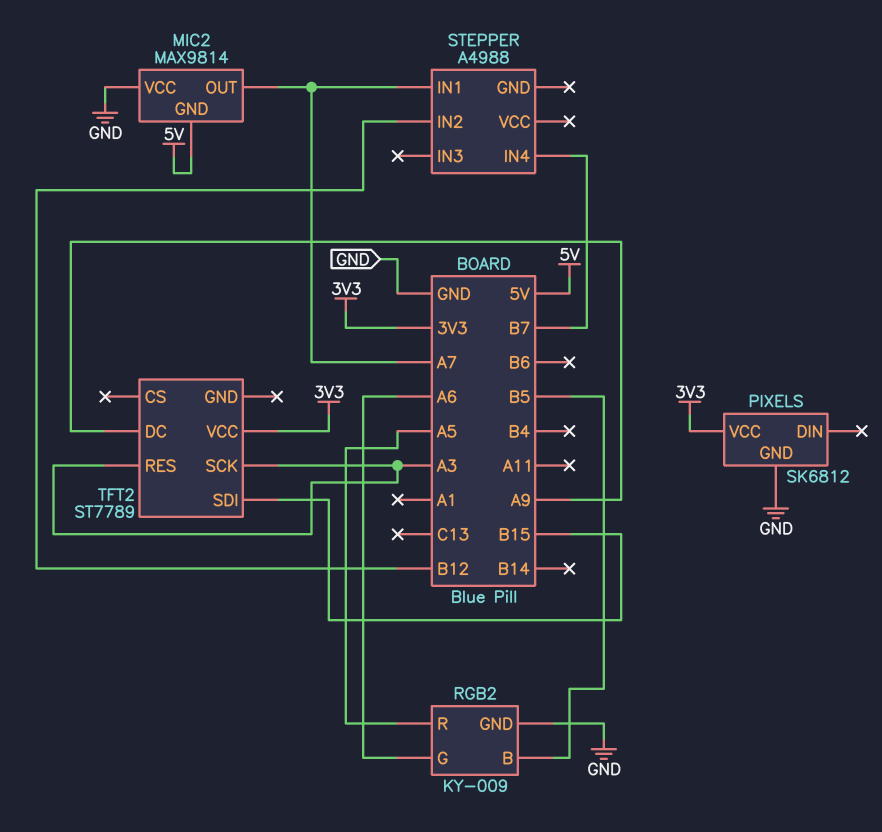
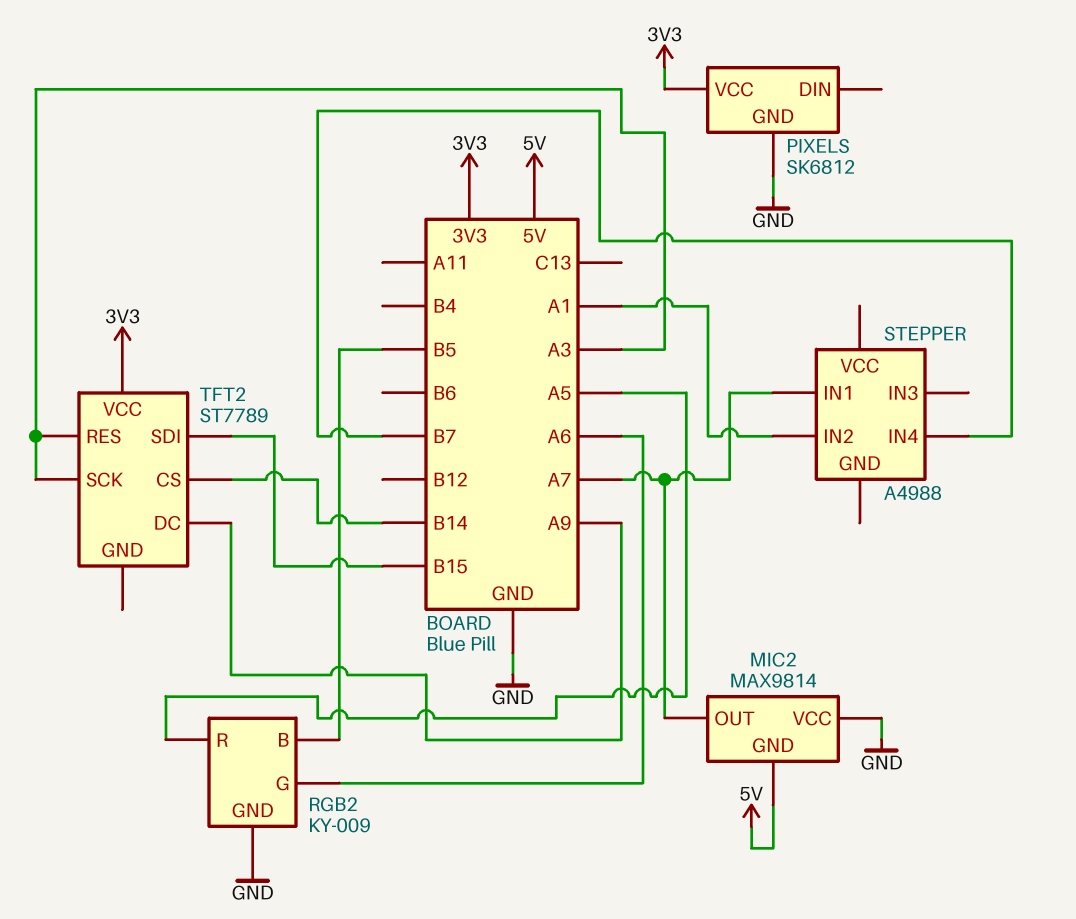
STEPPER pin IN2: B12 -> A1
TFT2 pin CS: none -> B14

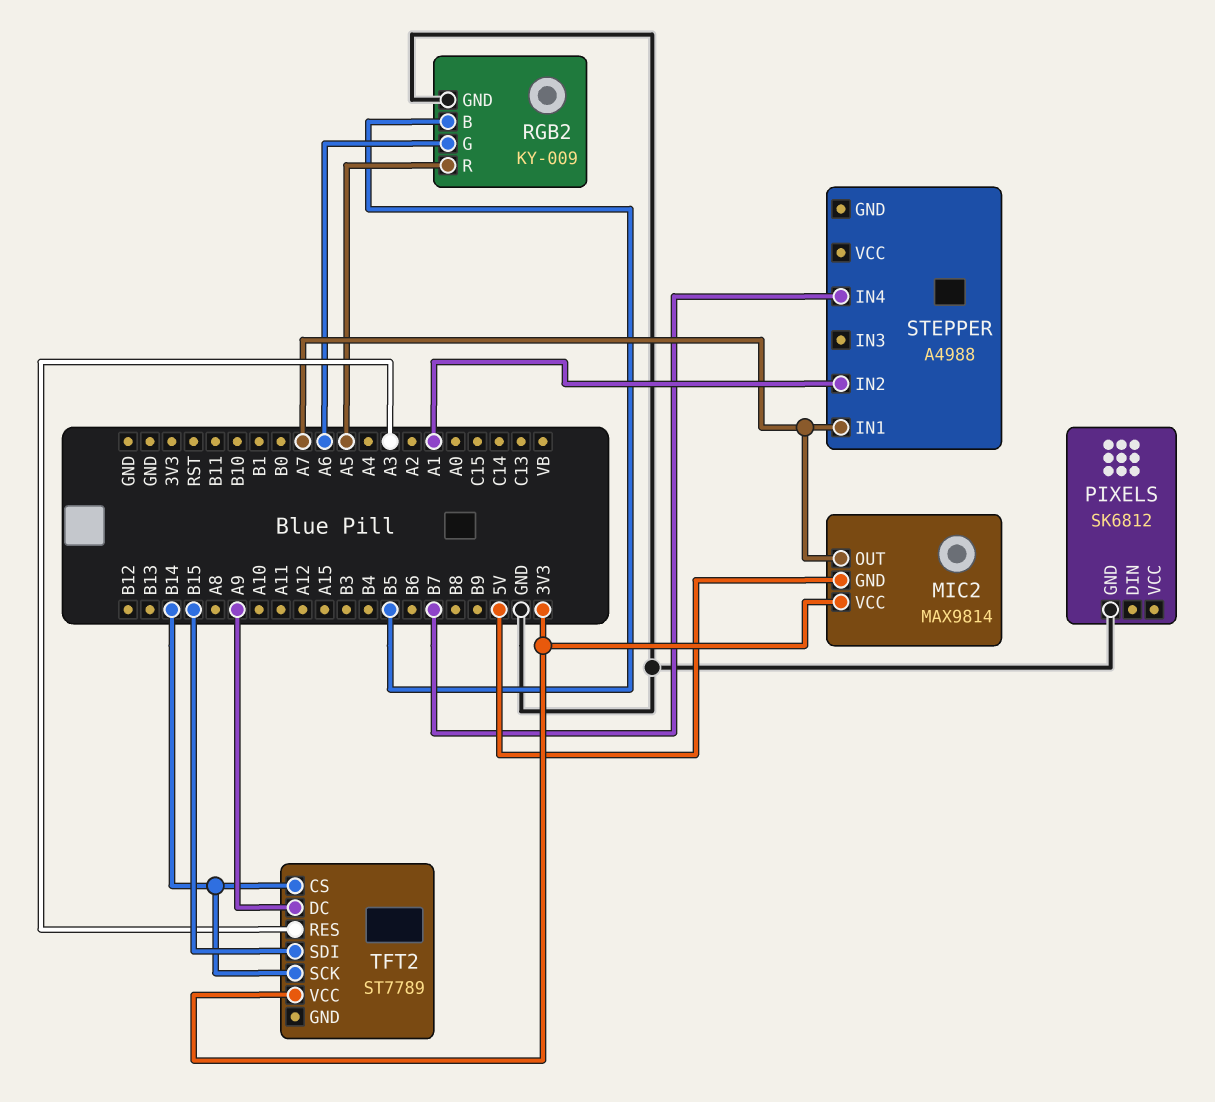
MIC2 pin VCC: GND -> 3V3
PIXELS pin VCC: 3V3 -> none
TFT2 pin SCK: A3 -> B14

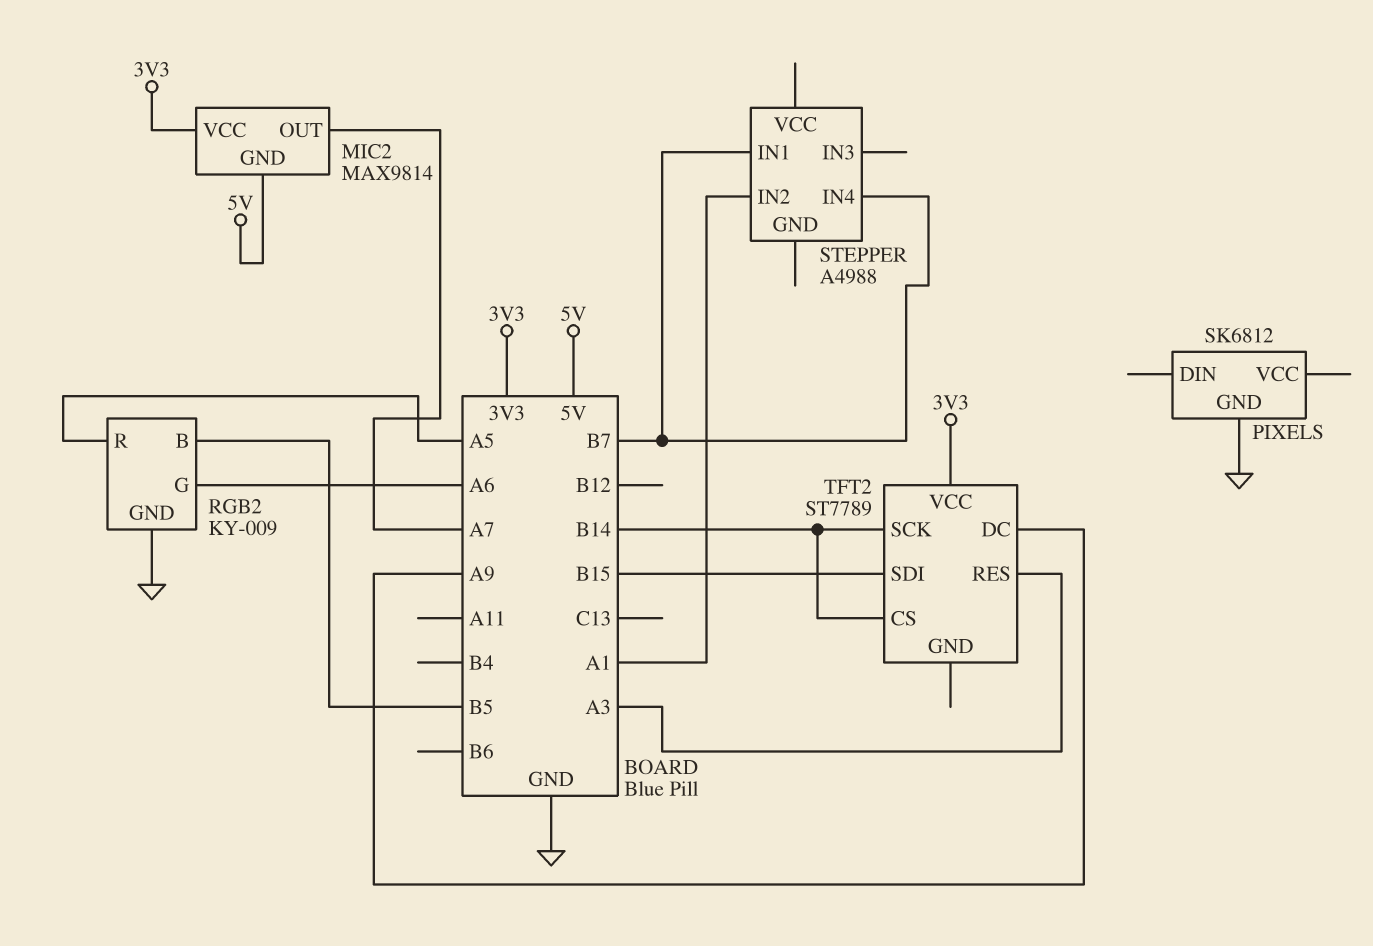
STEPPER pin IN1: A7 -> B7

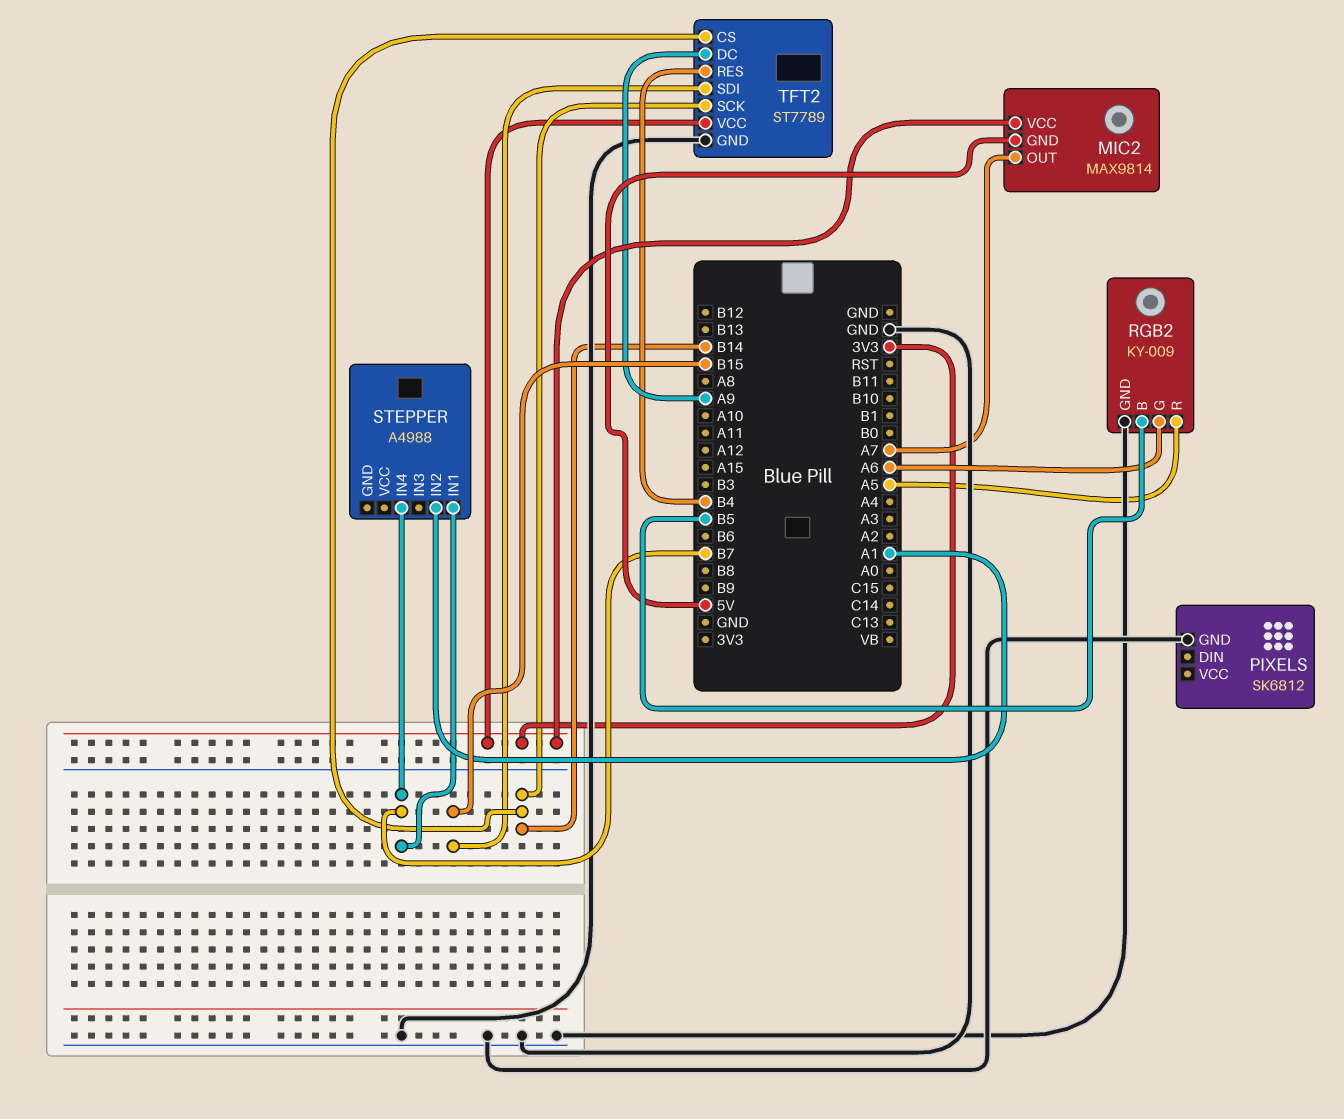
TFT2 pin GND: none -> GND
TFT2 pin RES: A3 -> B4

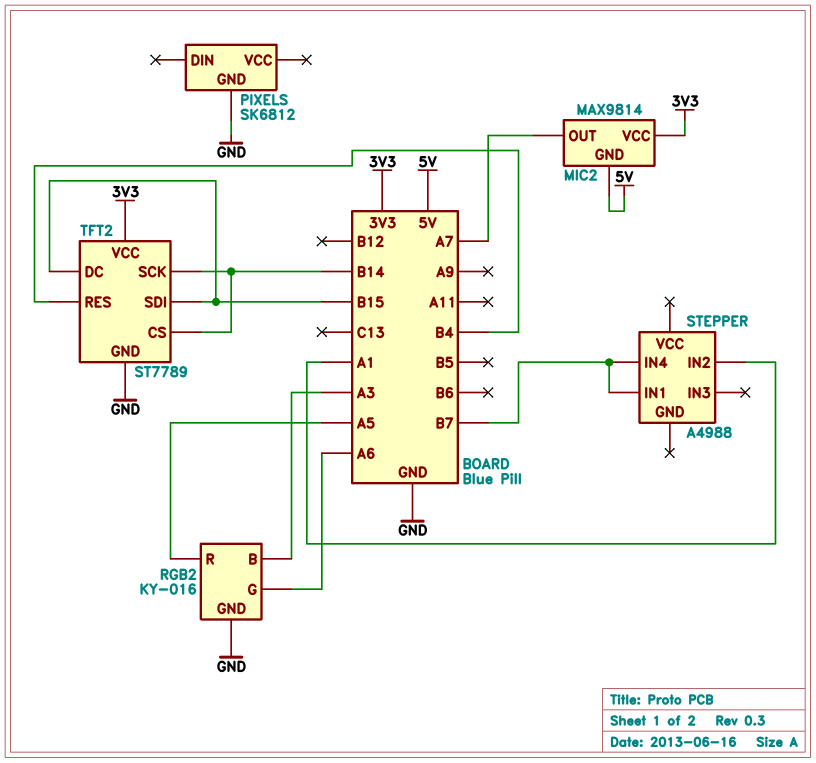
RGB2: KY-009 -> KY-016
RGB2 pin B: B5 -> A3
TFT2 pin DC: A9 -> B15

